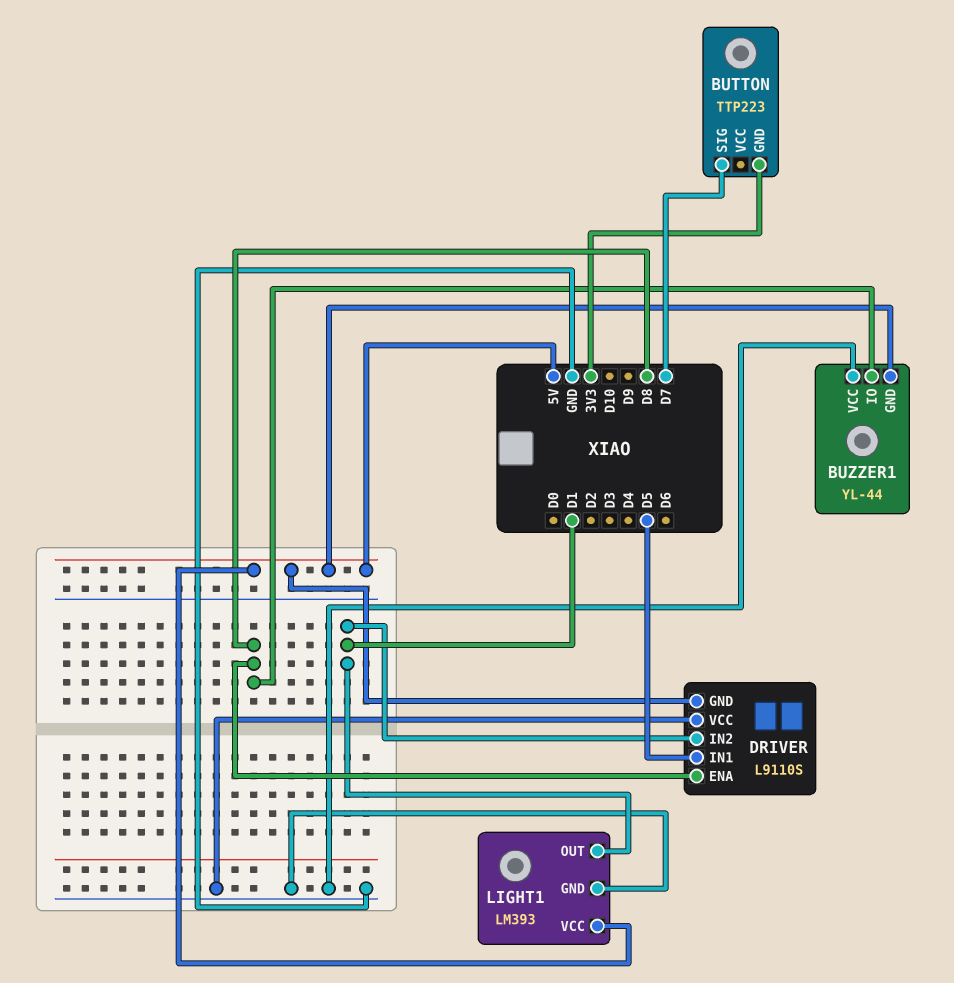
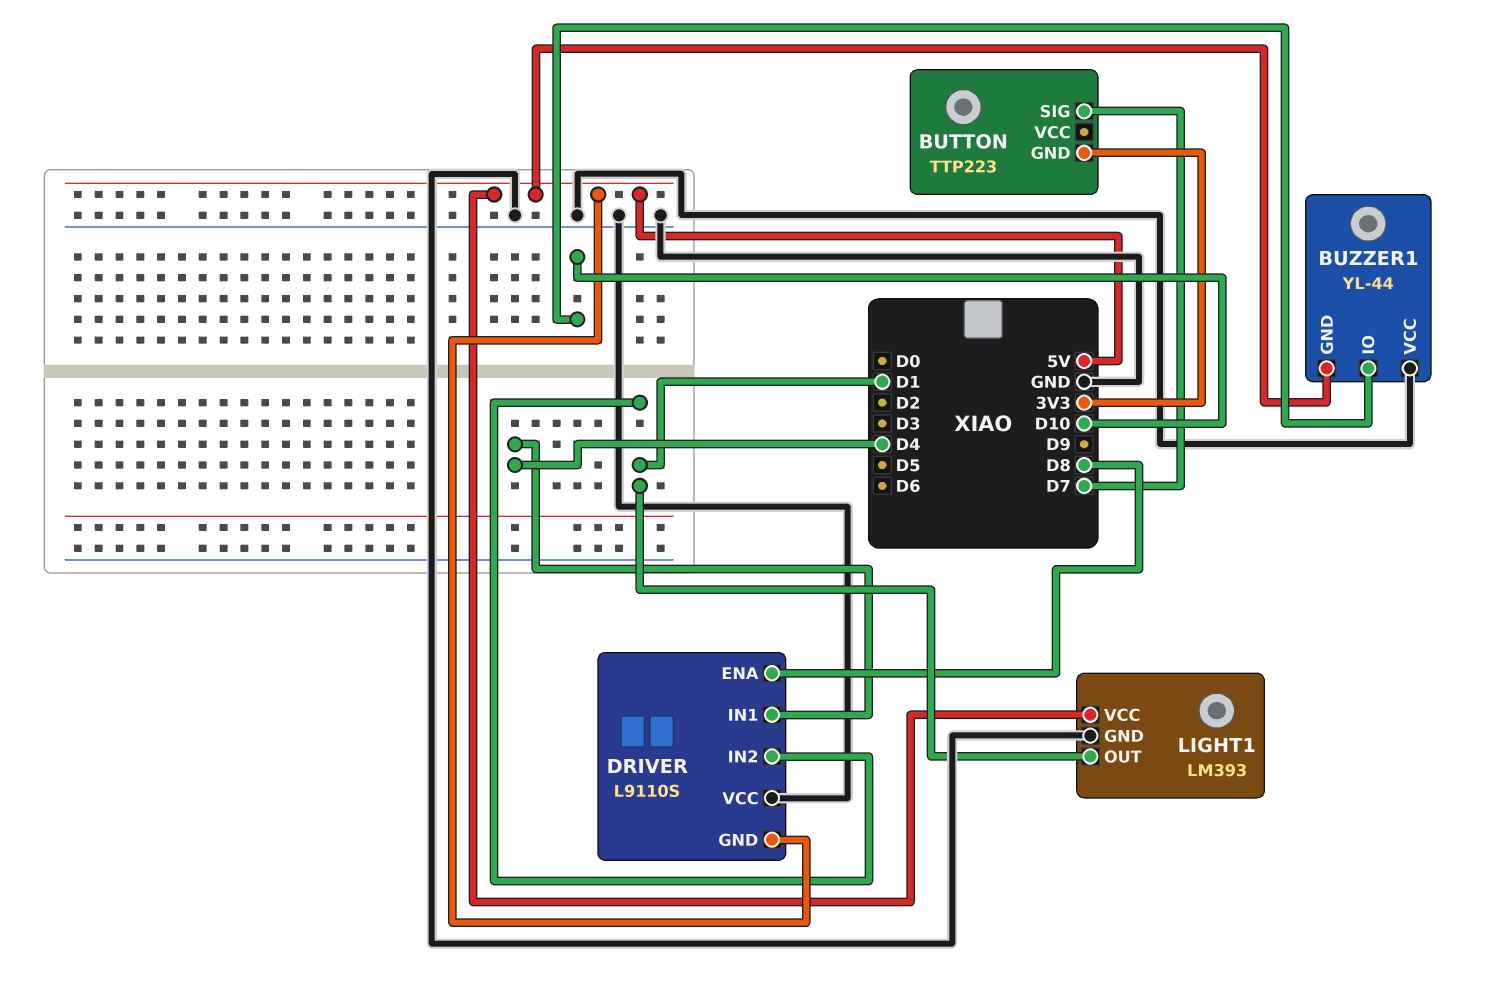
BUZZER1 pin IO: D8 -> D10
DRIVER pin IN1: D5 -> D4

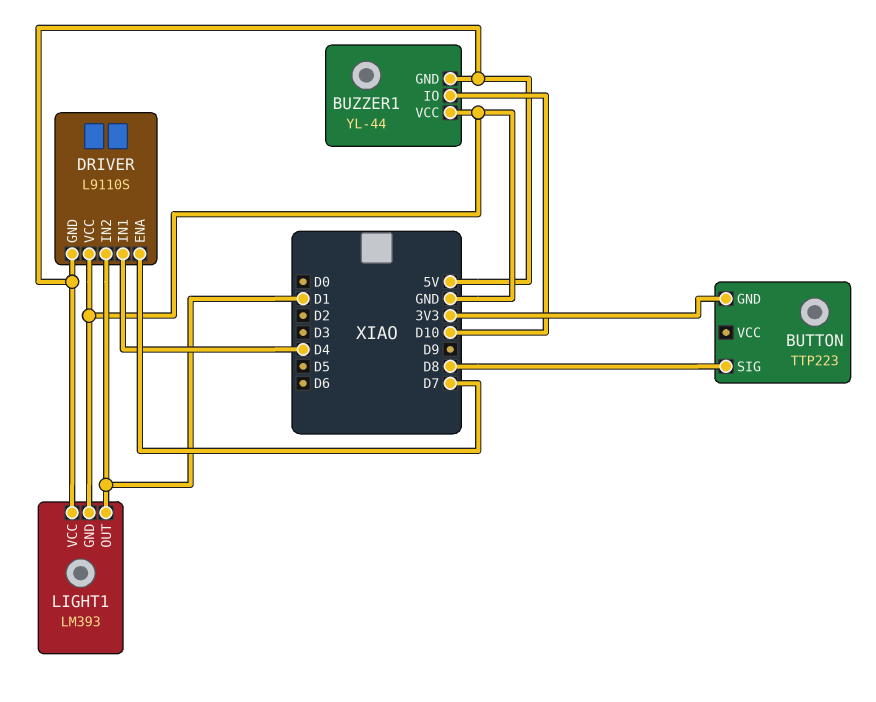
BUTTON pin SIG: D7 -> D8
DRIVER pin ENA: D8 -> D7

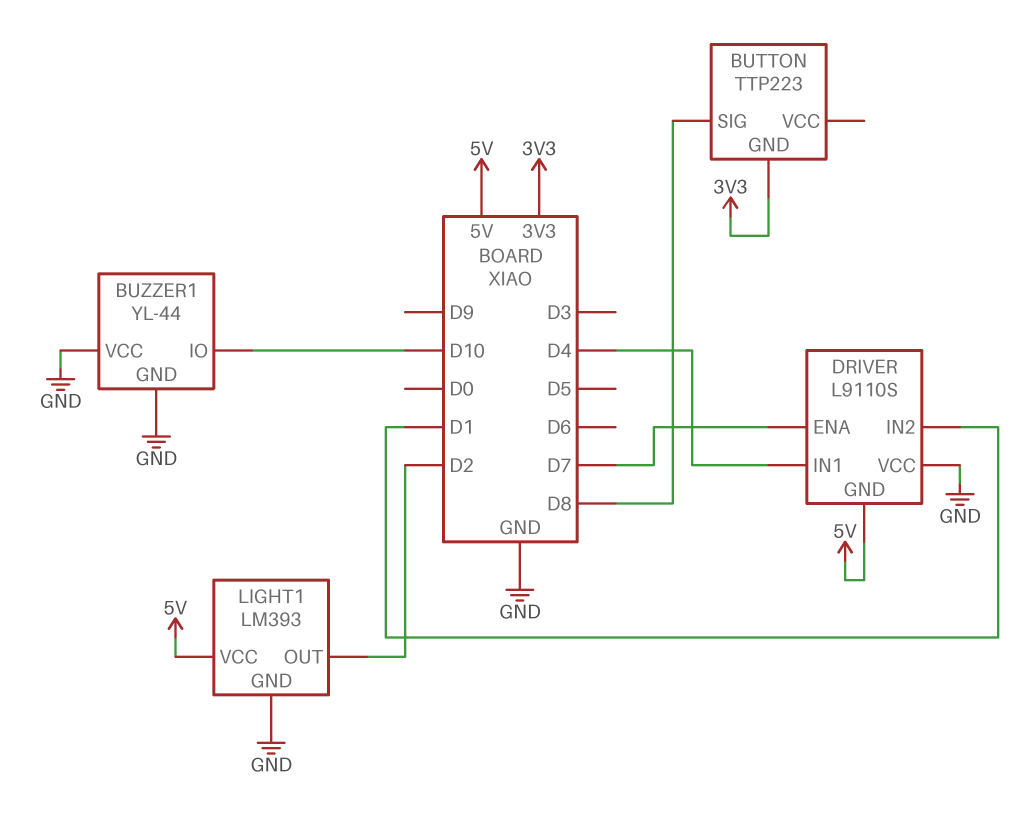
BUZZER1 pin GND: 5V -> GND
LIGHT1 pin OUT: D1 -> D2

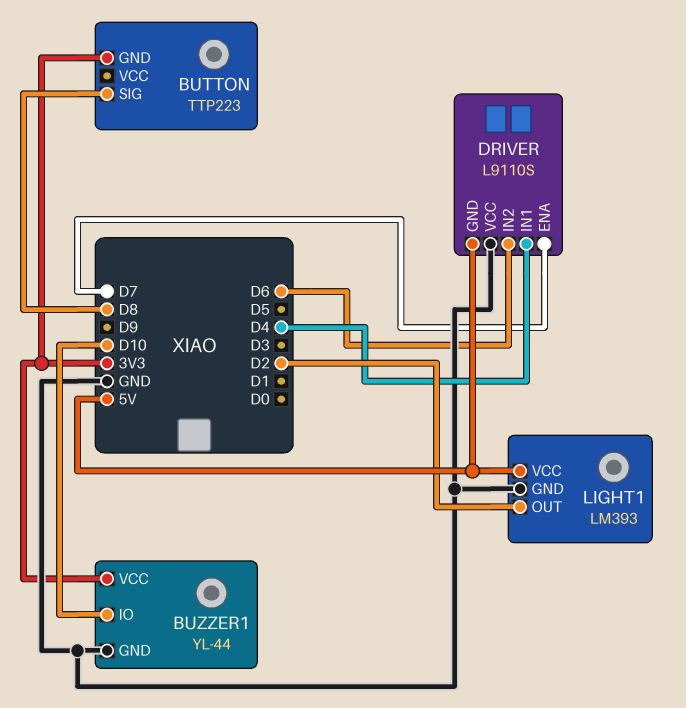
BUZZER1 pin VCC: GND -> 3V3
DRIVER pin IN2: D1 -> D6

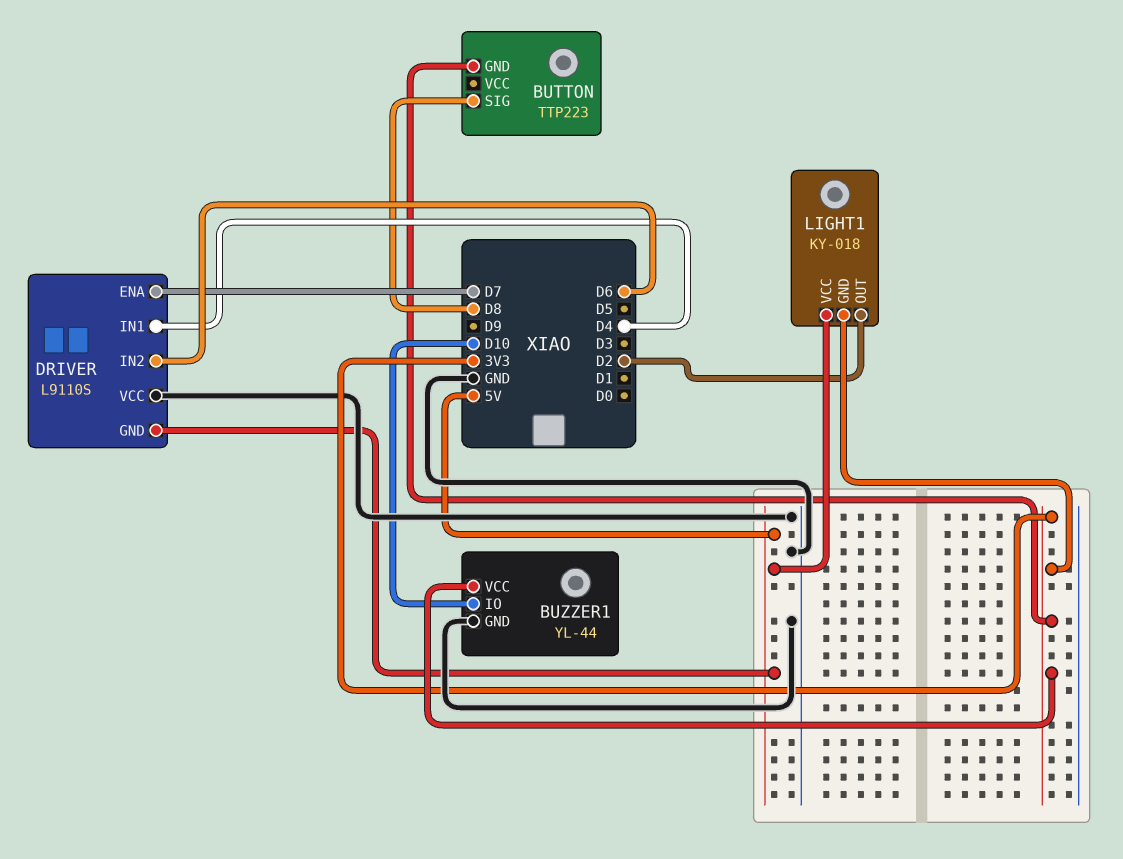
LIGHT1: LM393 -> KY-018
LIGHT1 pin GND: GND -> 3V3

